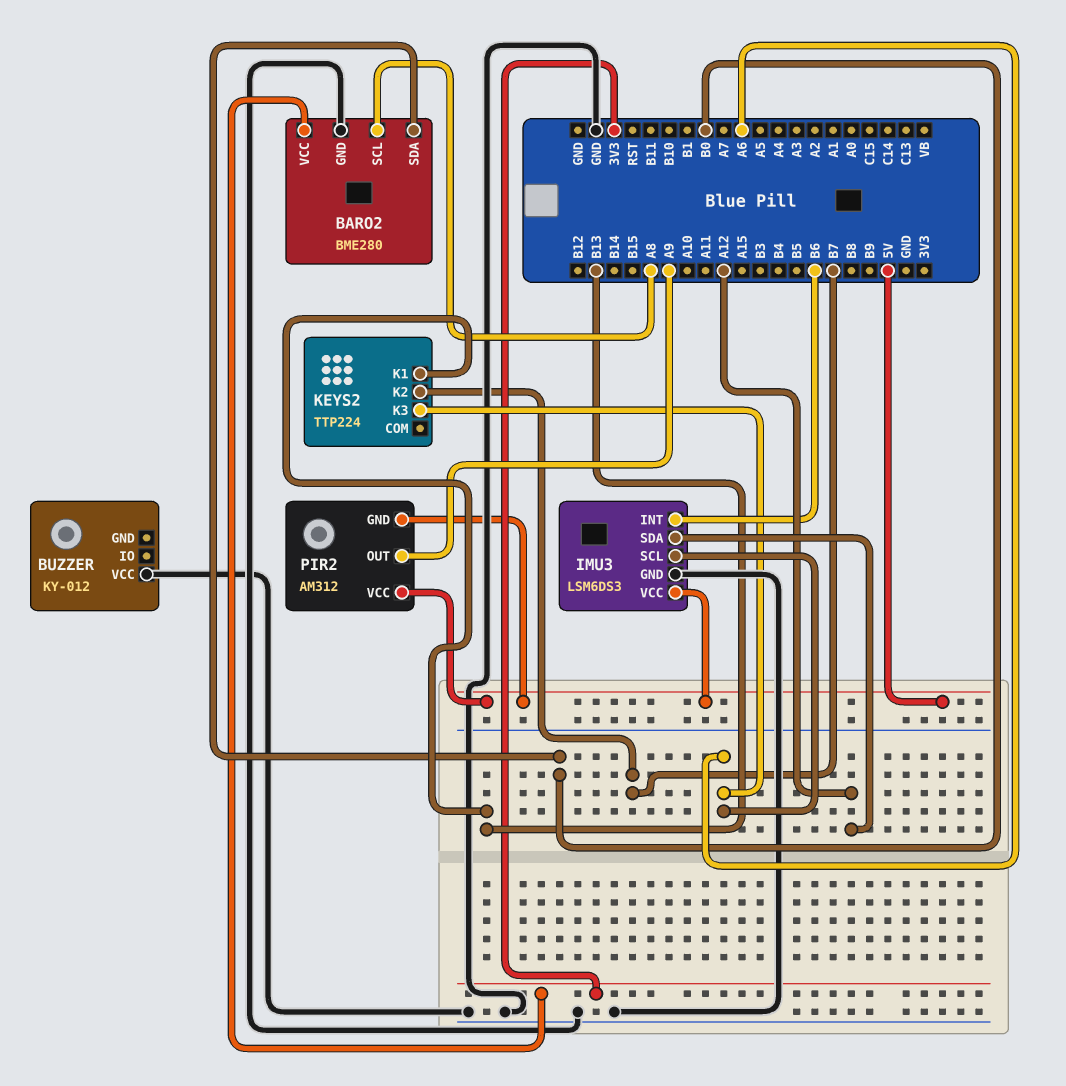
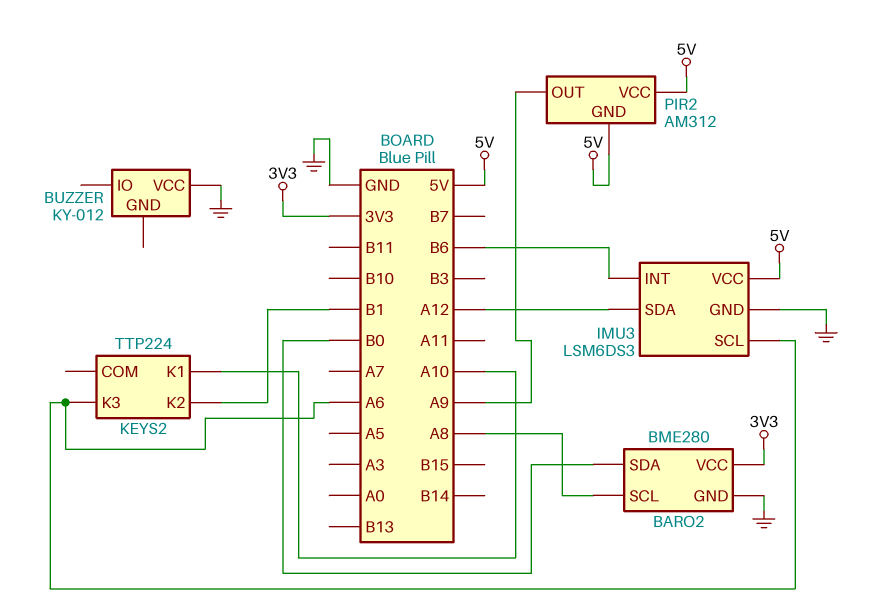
KEYS2 pin K1: B13 -> A10
KEYS2 pin K2: B7 -> B1

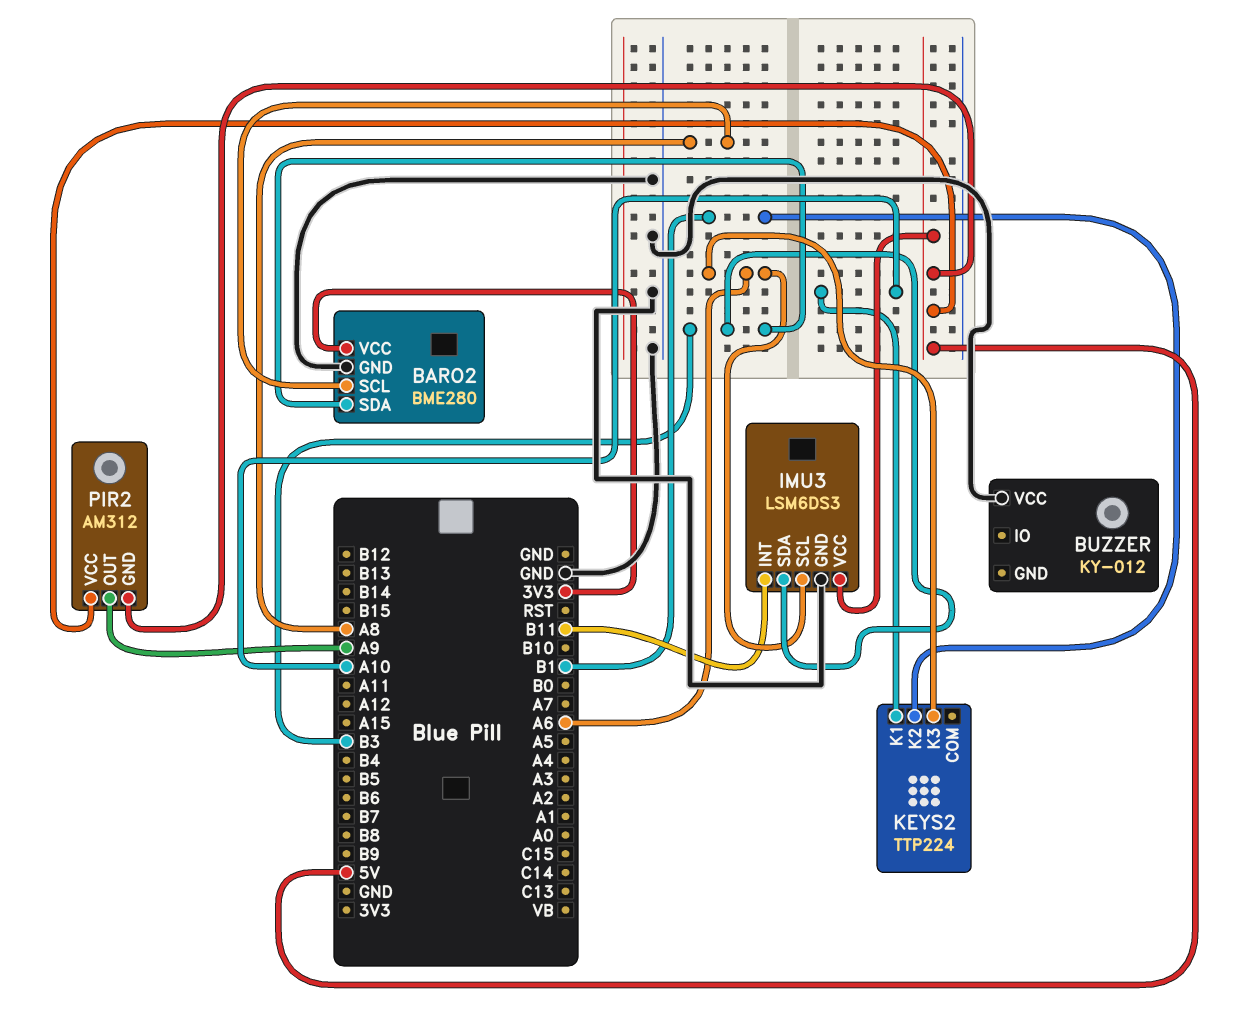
BARO2 pin SDA: B0 -> B3
IMU3 pin INT: B6 -> B11
IMU3 pin SDA: A12 -> B3

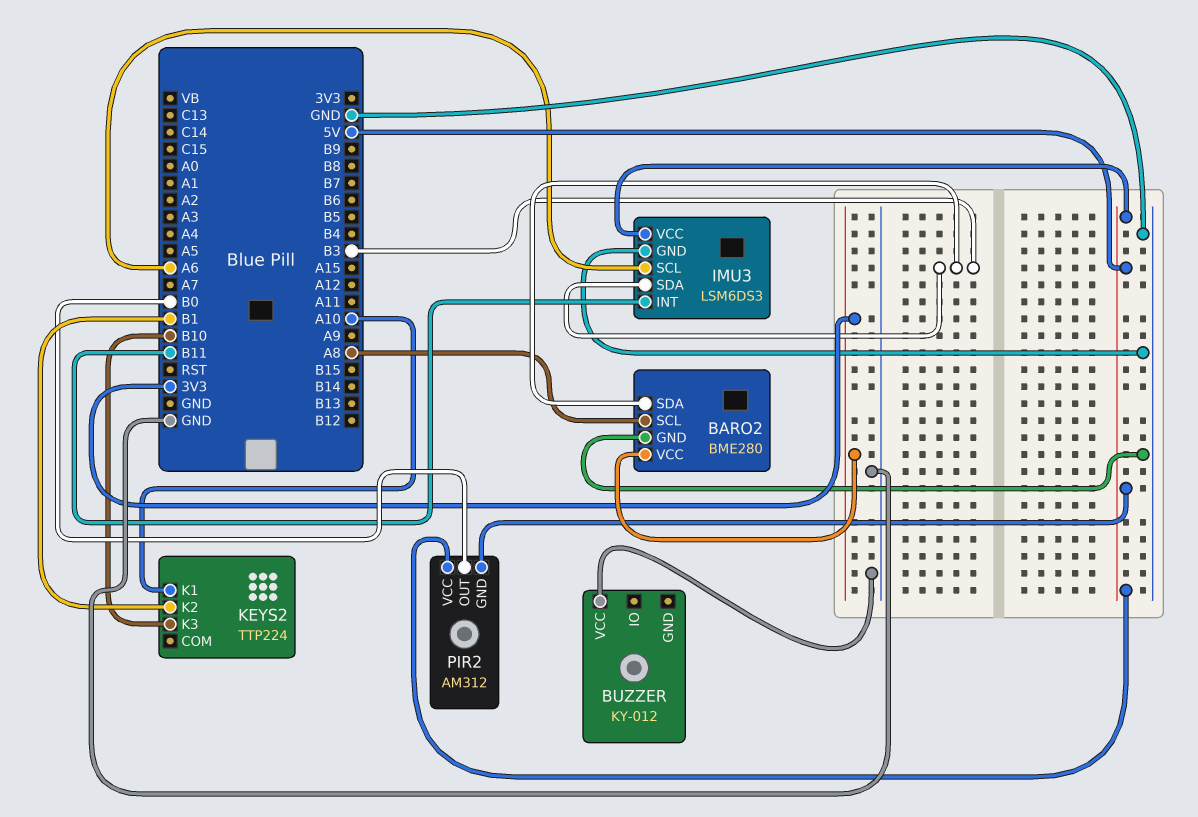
KEYS2 pin K3: A6 -> B10
PIR2 pin OUT: A9 -> B0

